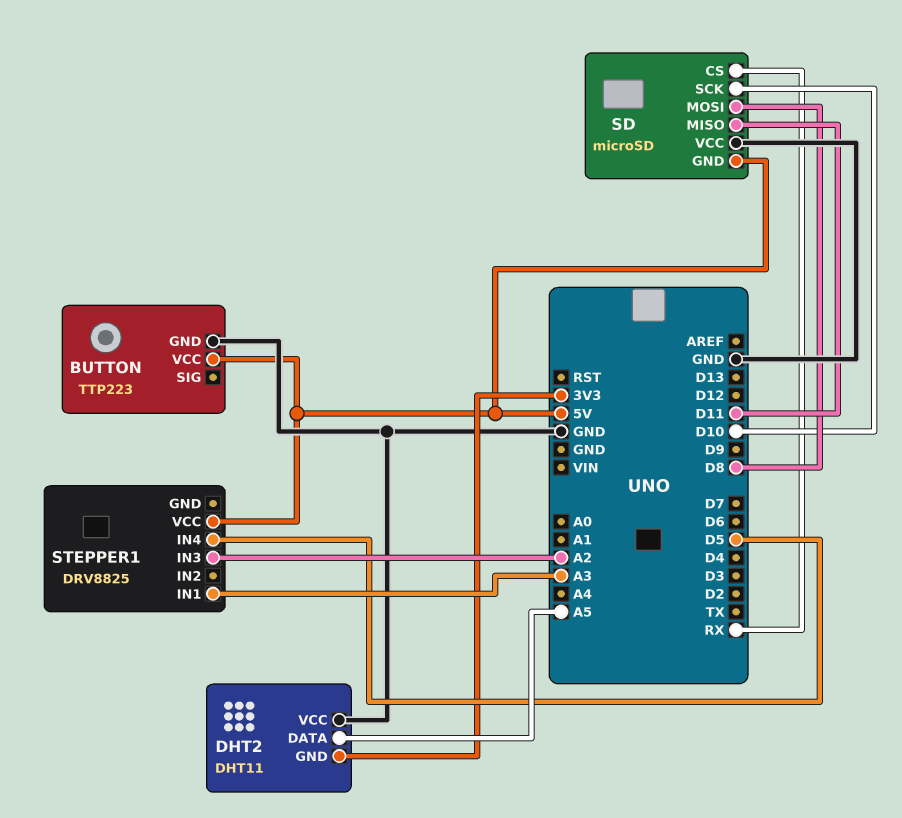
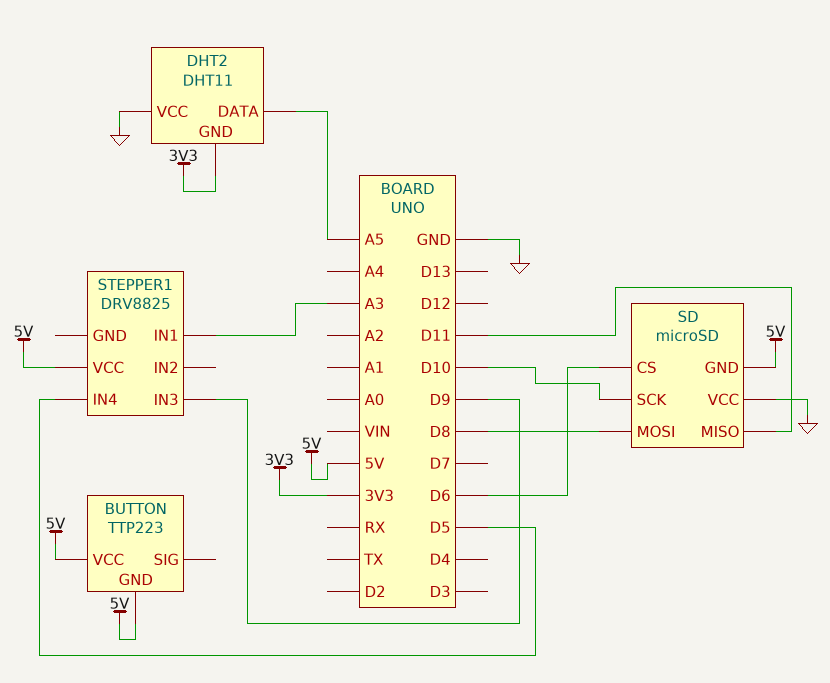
BUTTON pin GND: GND -> 5V
SD pin CS: RX -> D6
STEPPER1 pin IN3: A2 -> D9

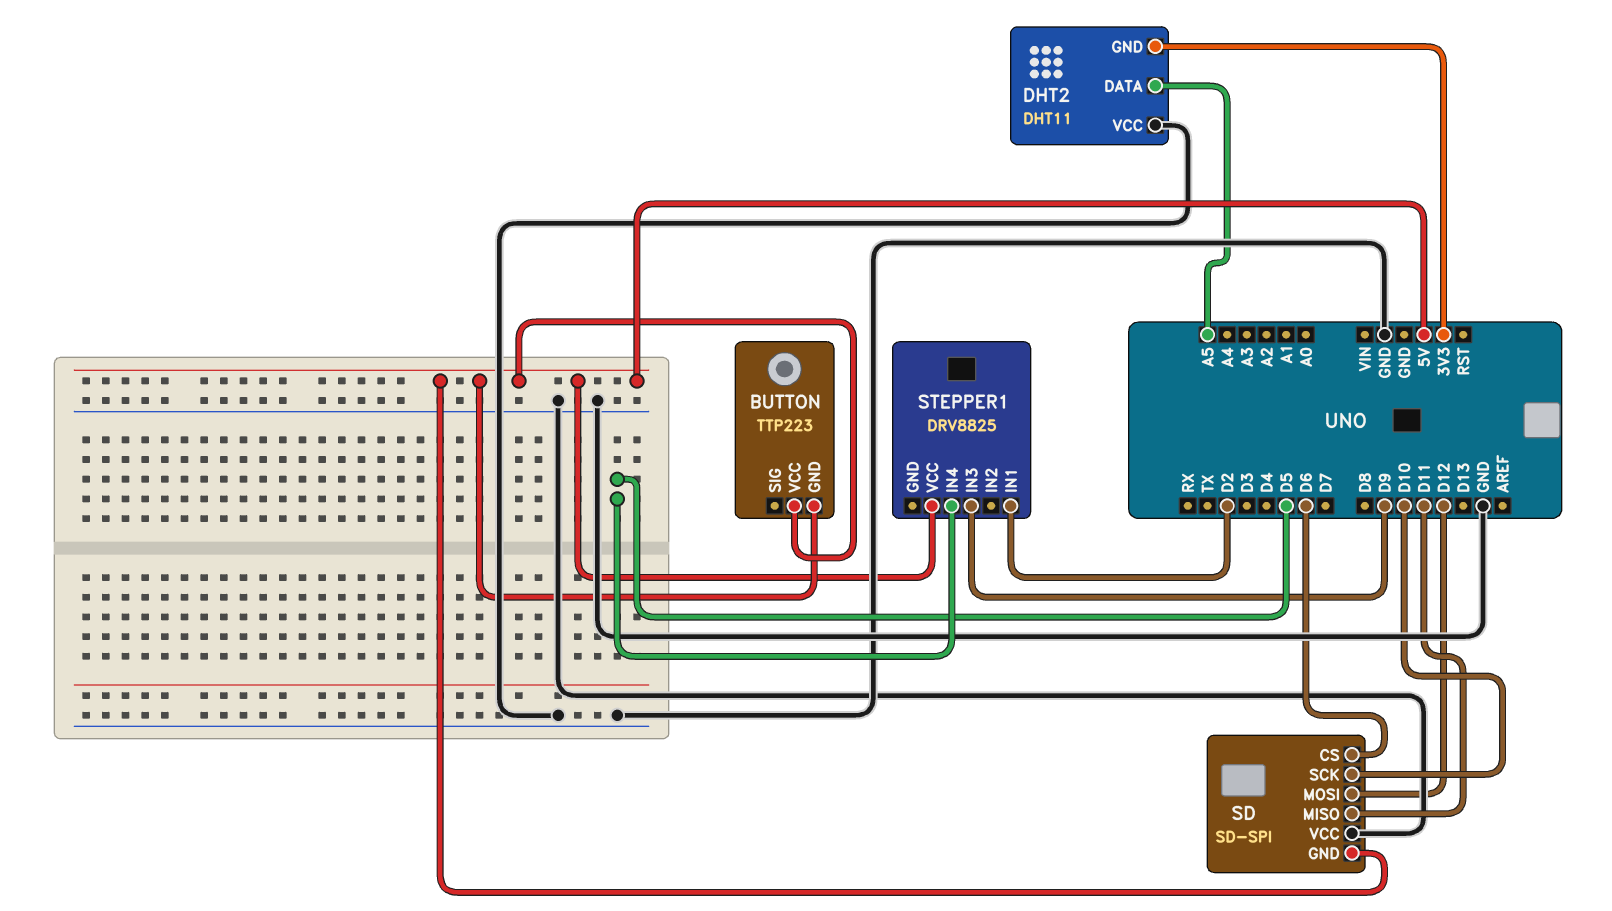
SD: microSD -> SD-SPI
SD pin MOSI: D8 -> D12
STEPPER1 pin IN1: A3 -> D2

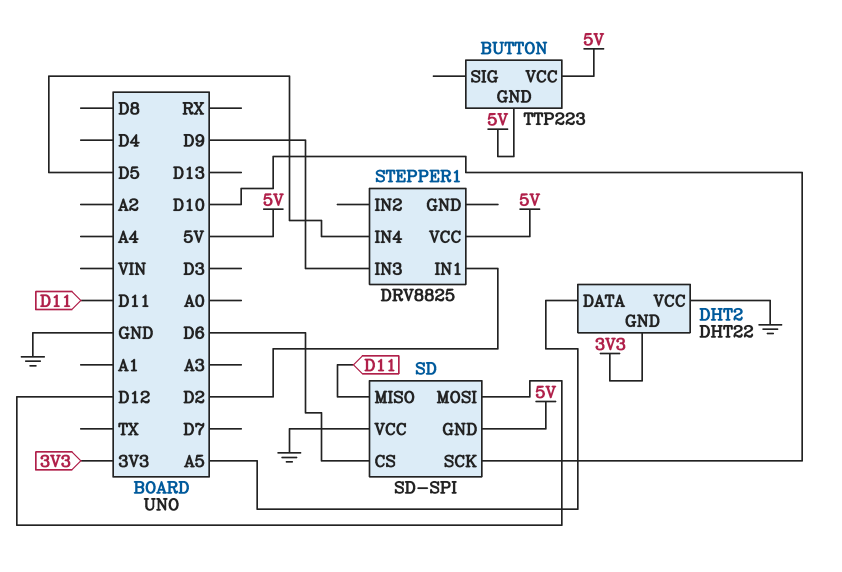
DHT2: DHT11 -> DHT22

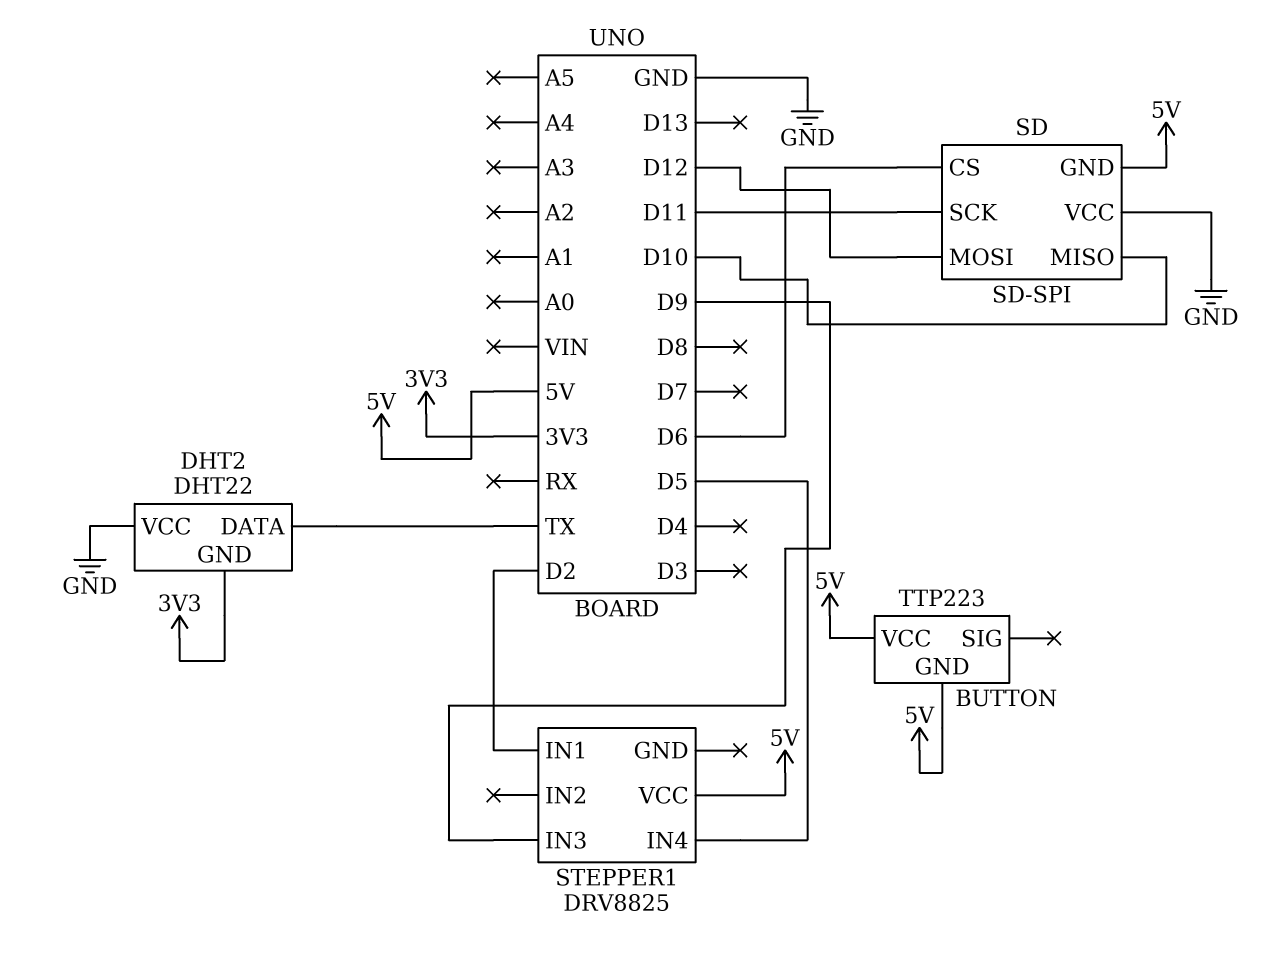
DHT2 pin DATA: A5 -> TX
SD pin MISO: D11 -> D10
SD pin SCK: D10 -> D11

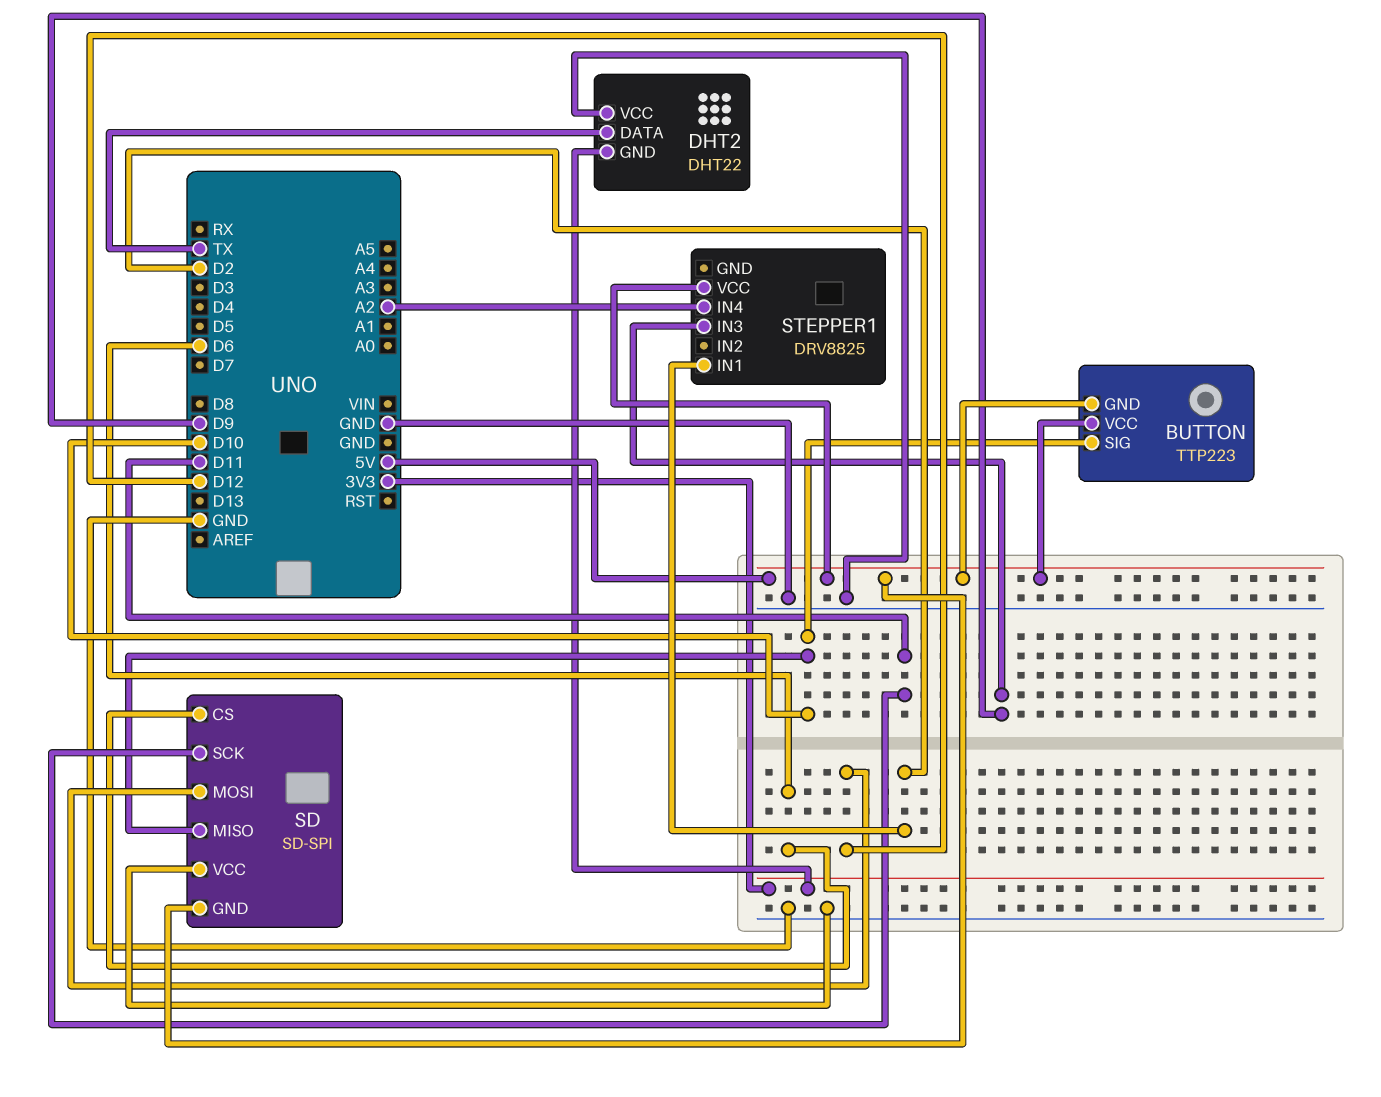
BUTTON pin SIG: none -> D10
STEPPER1 pin IN4: D5 -> A2

